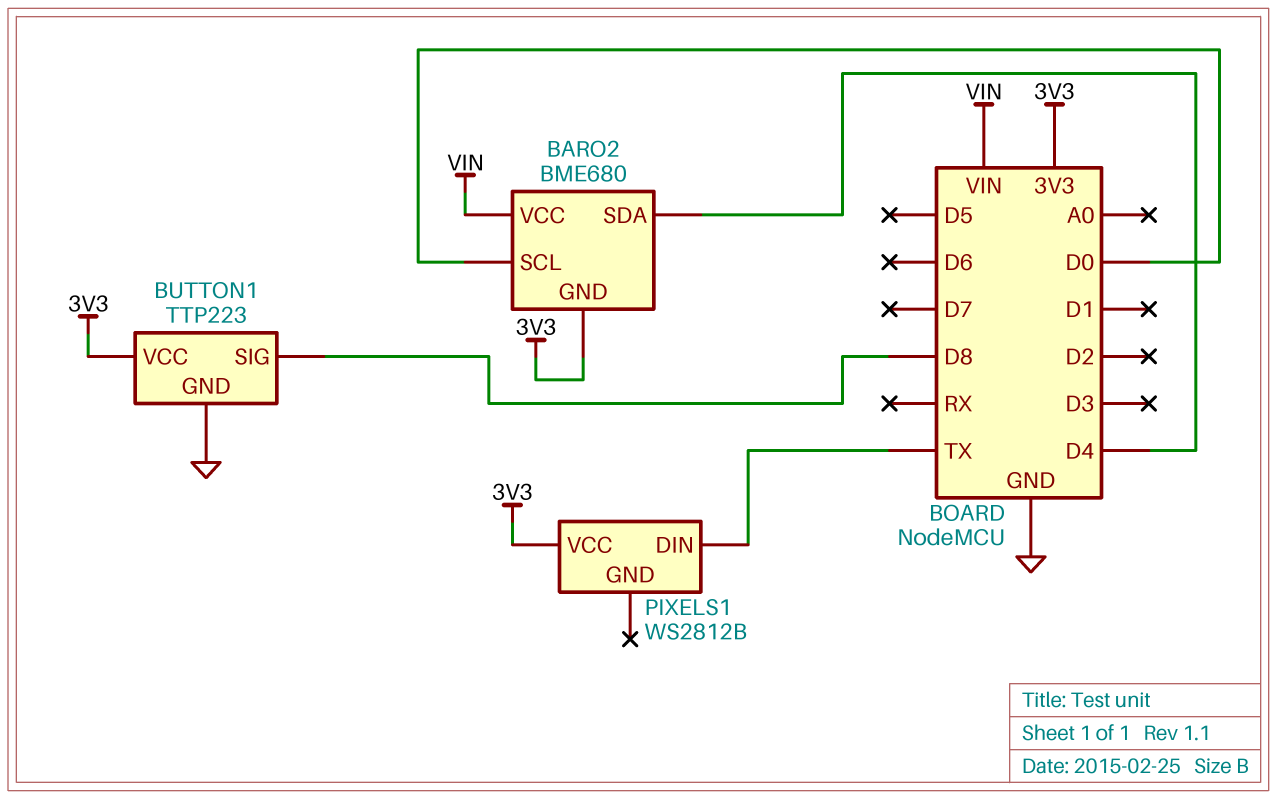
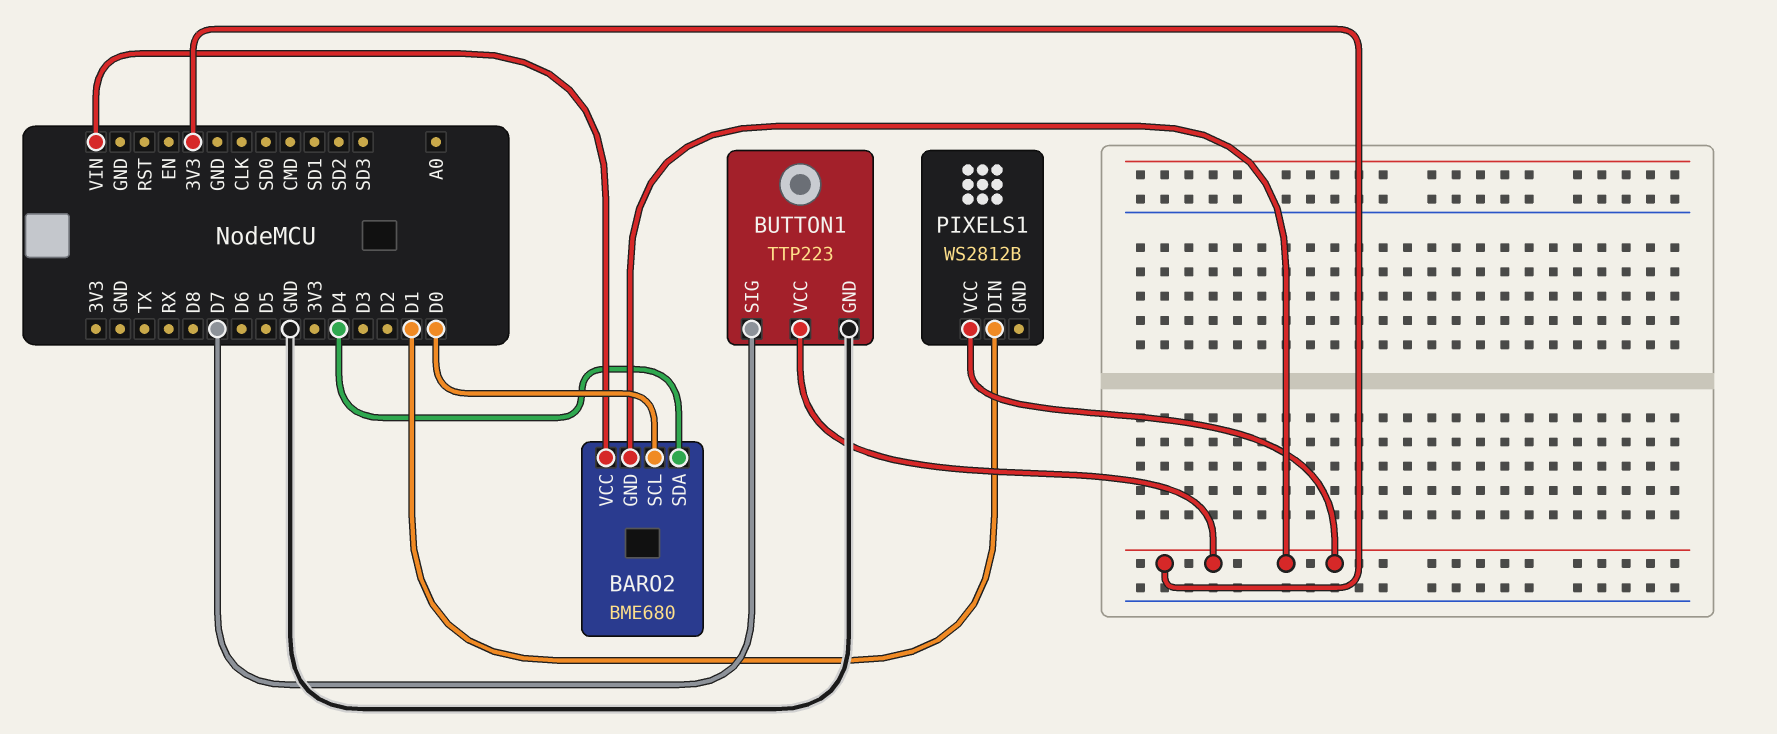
BUTTON1 pin SIG: D8 -> D7
PIXELS1 pin DIN: TX -> D1

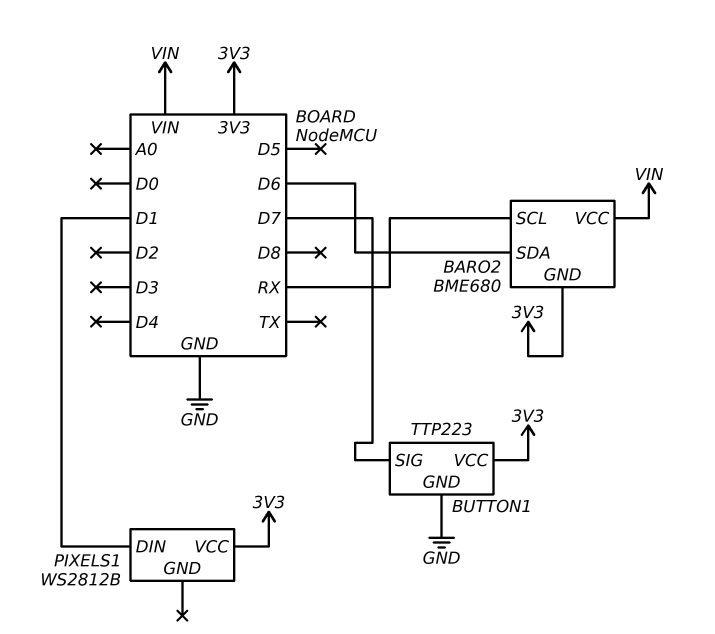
BARO2 pin SCL: D0 -> RX
BARO2 pin SDA: D4 -> D6

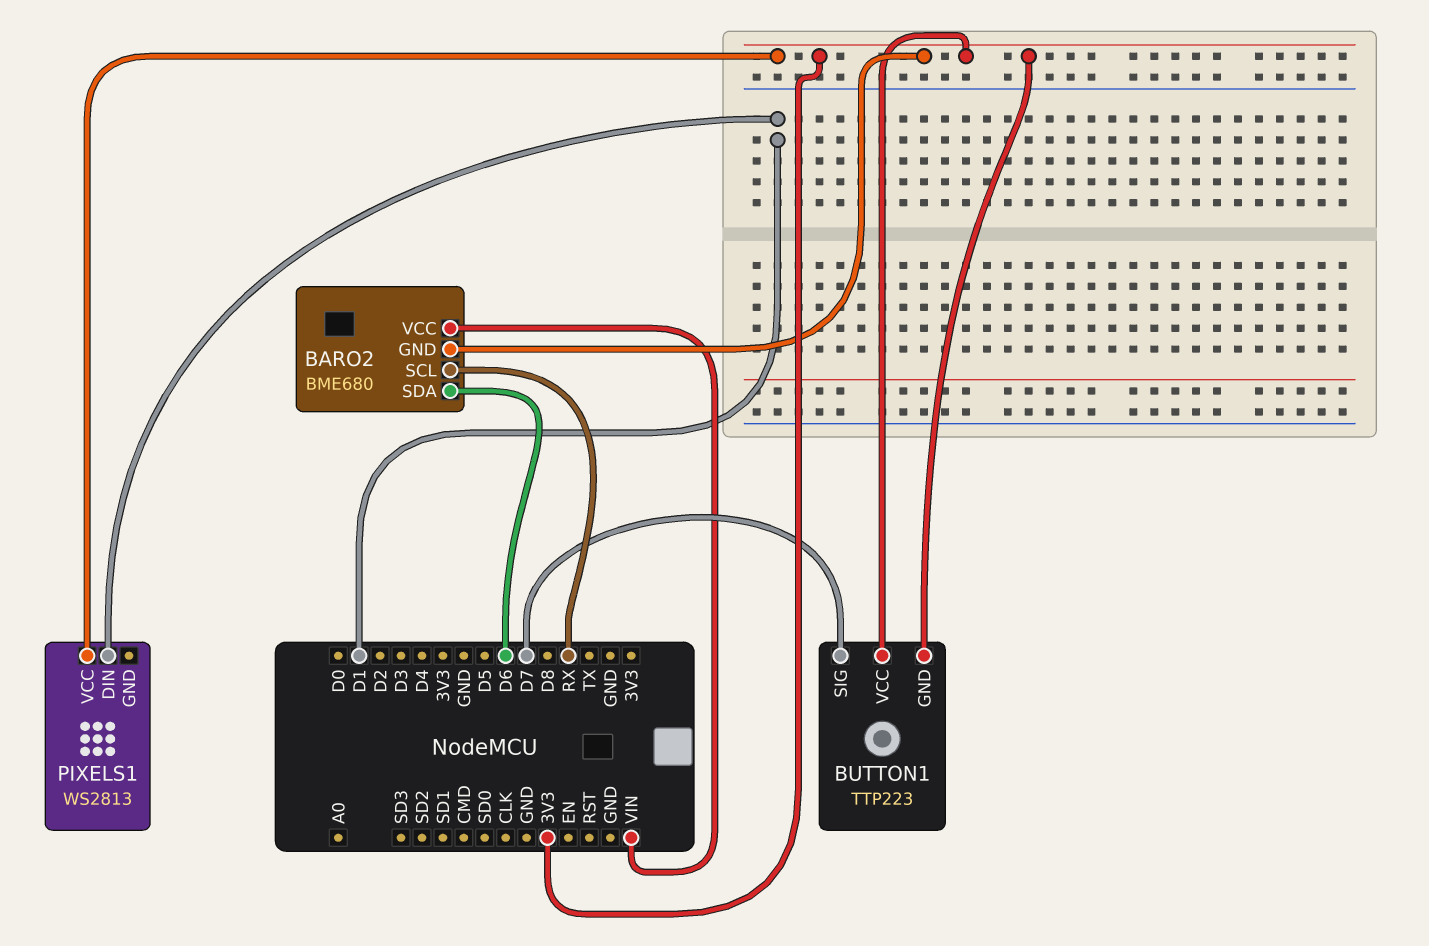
BUTTON1 pin GND: GND -> 3V3
PIXELS1: WS2812B -> WS2813

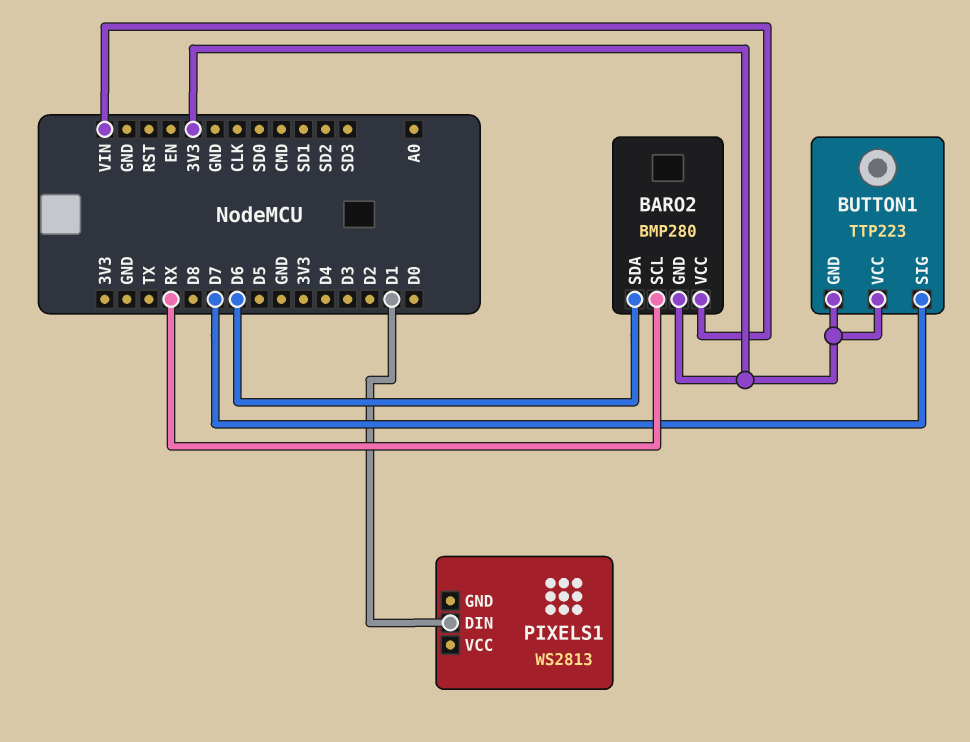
BARO2: BME680 -> BMP280
PIXELS1 pin VCC: 3V3 -> none

